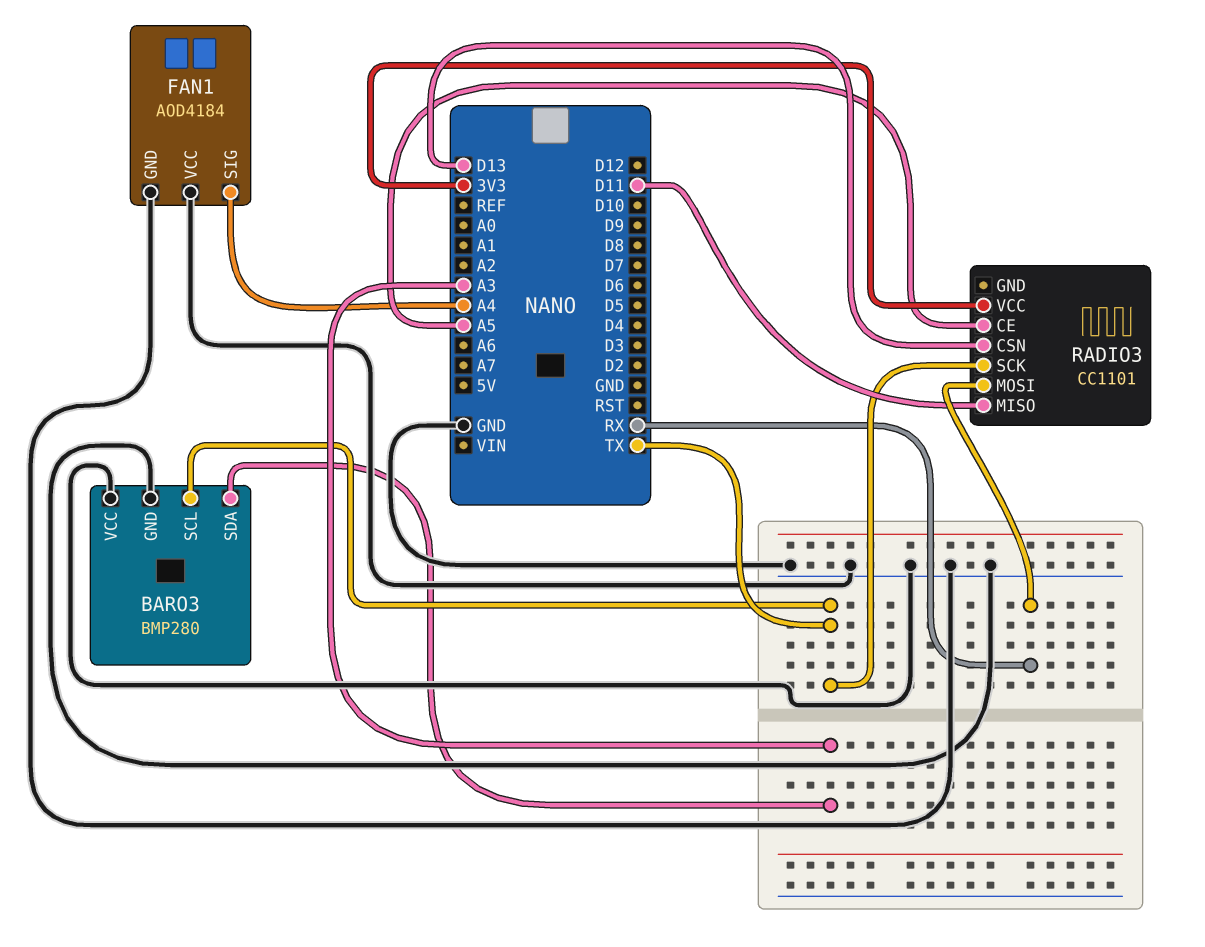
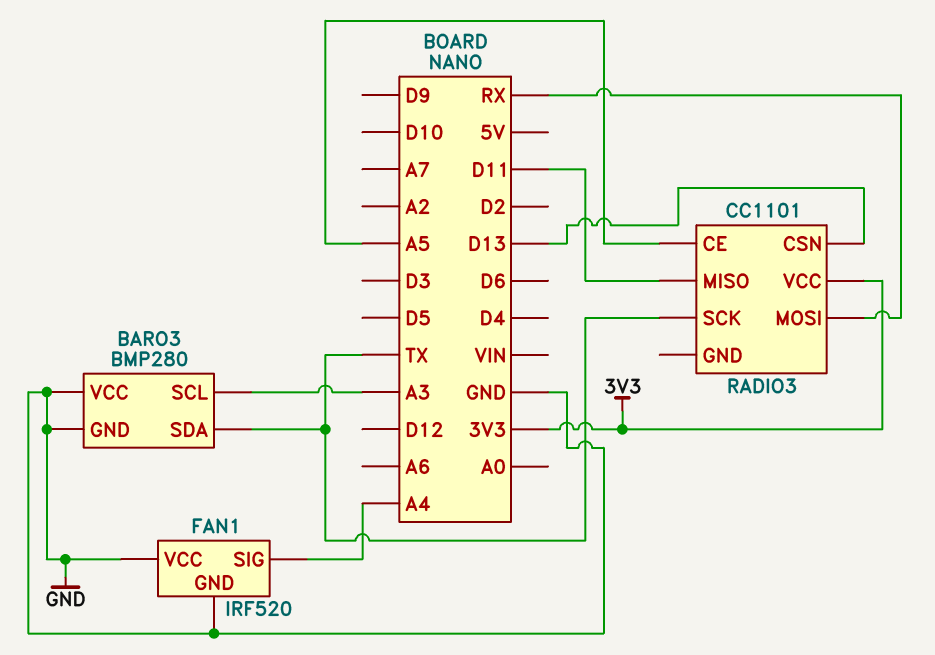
BARO3 pin SCL: TX -> A3
BARO3 pin SDA: A3 -> TX
FAN1: AOD4184 -> IRF520

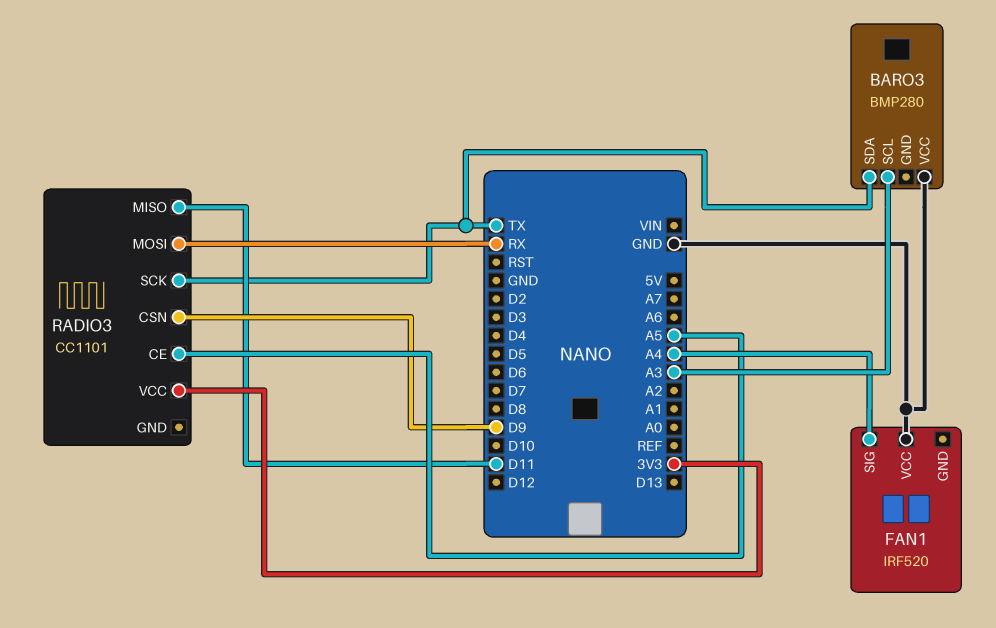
BARO3 pin GND: GND -> none
FAN1 pin GND: GND -> none
RADIO3 pin CSN: D13 -> D9

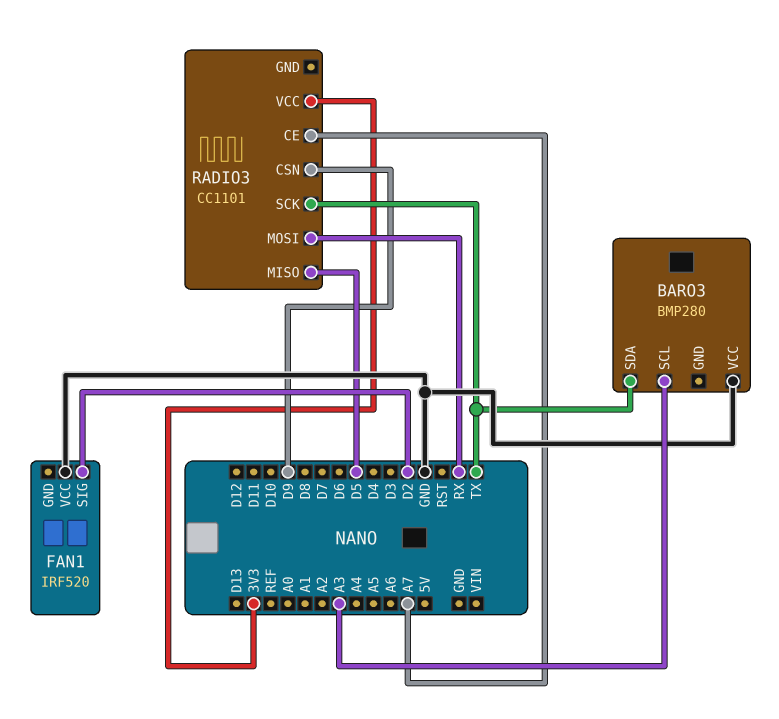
FAN1 pin SIG: A4 -> D2
RADIO3 pin CE: A5 -> A7
RADIO3 pin MISO: D11 -> D5

